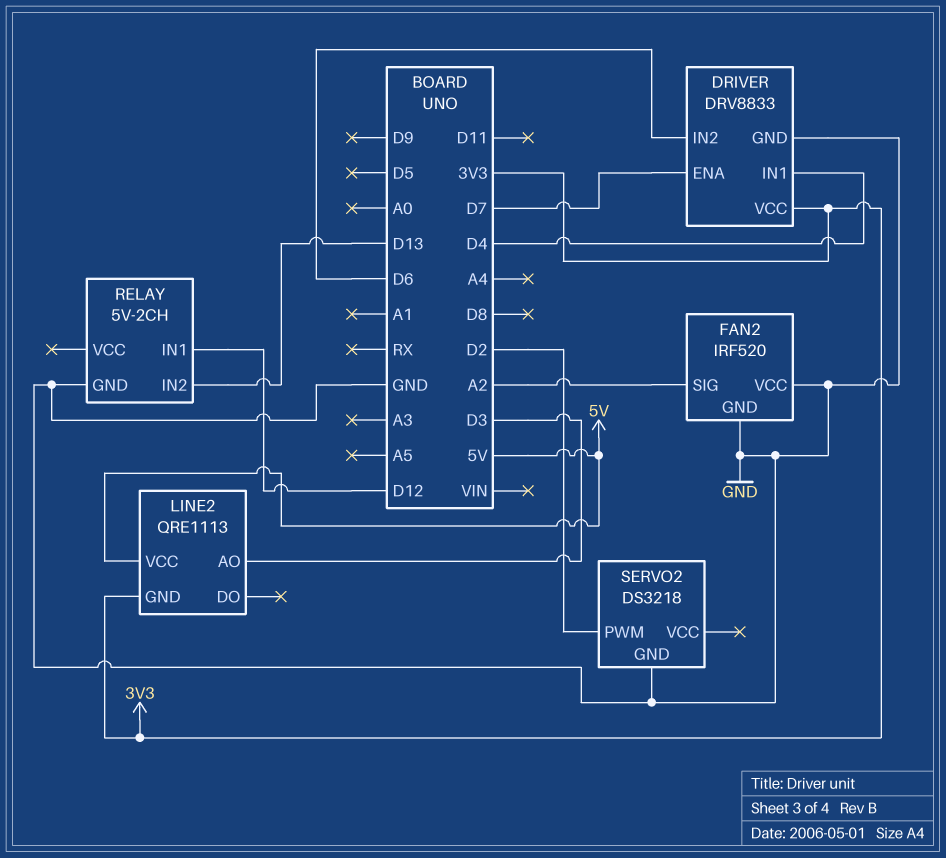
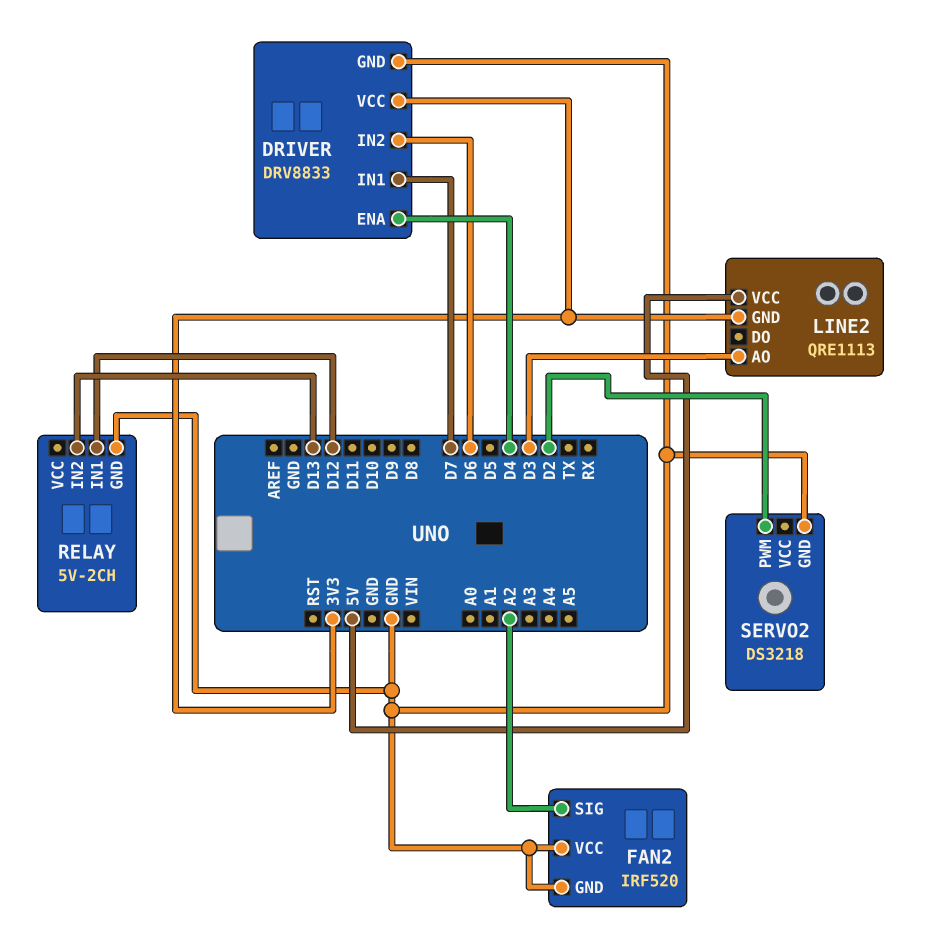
DRIVER pin ENA: D7 -> D4
DRIVER pin IN1: D4 -> D7

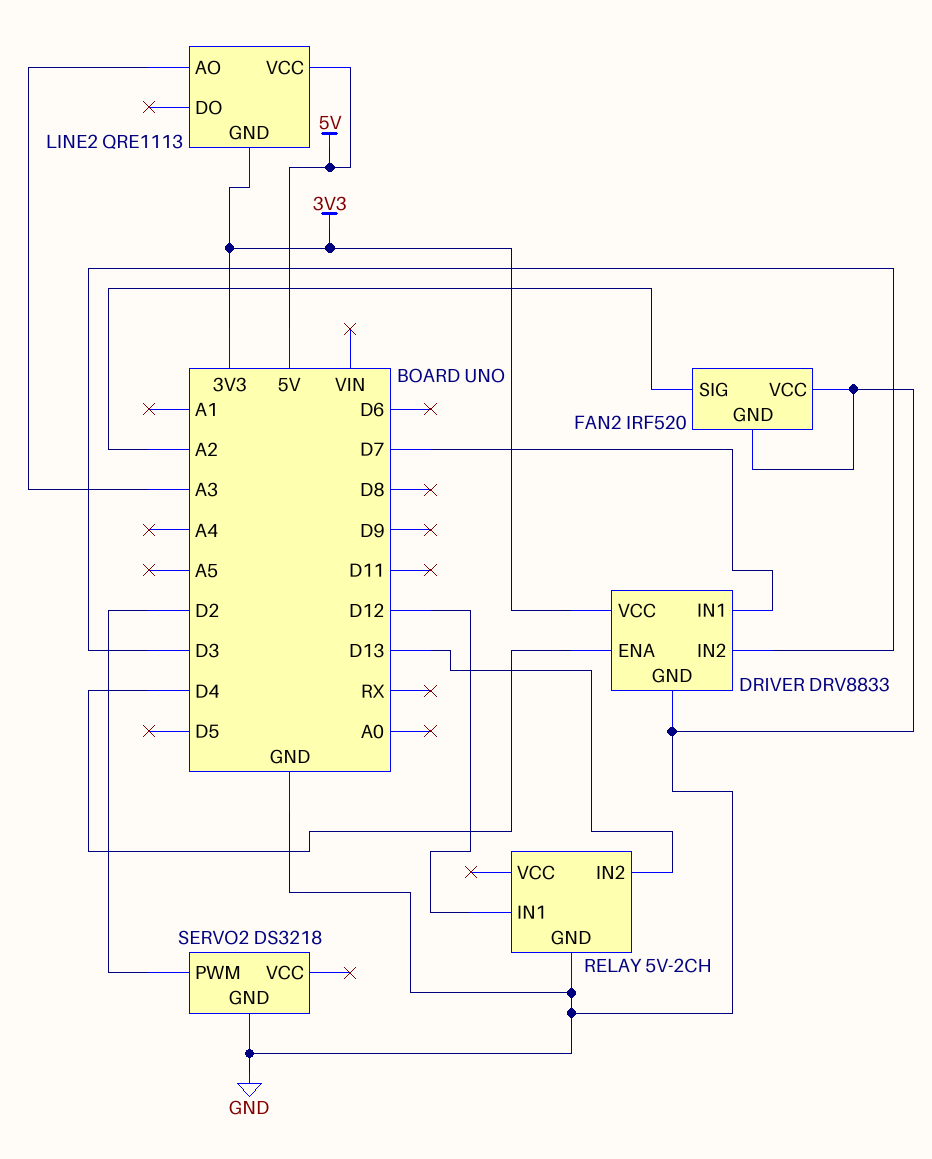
DRIVER pin IN2: D6 -> D3
LINE2 pin AO: D3 -> A3

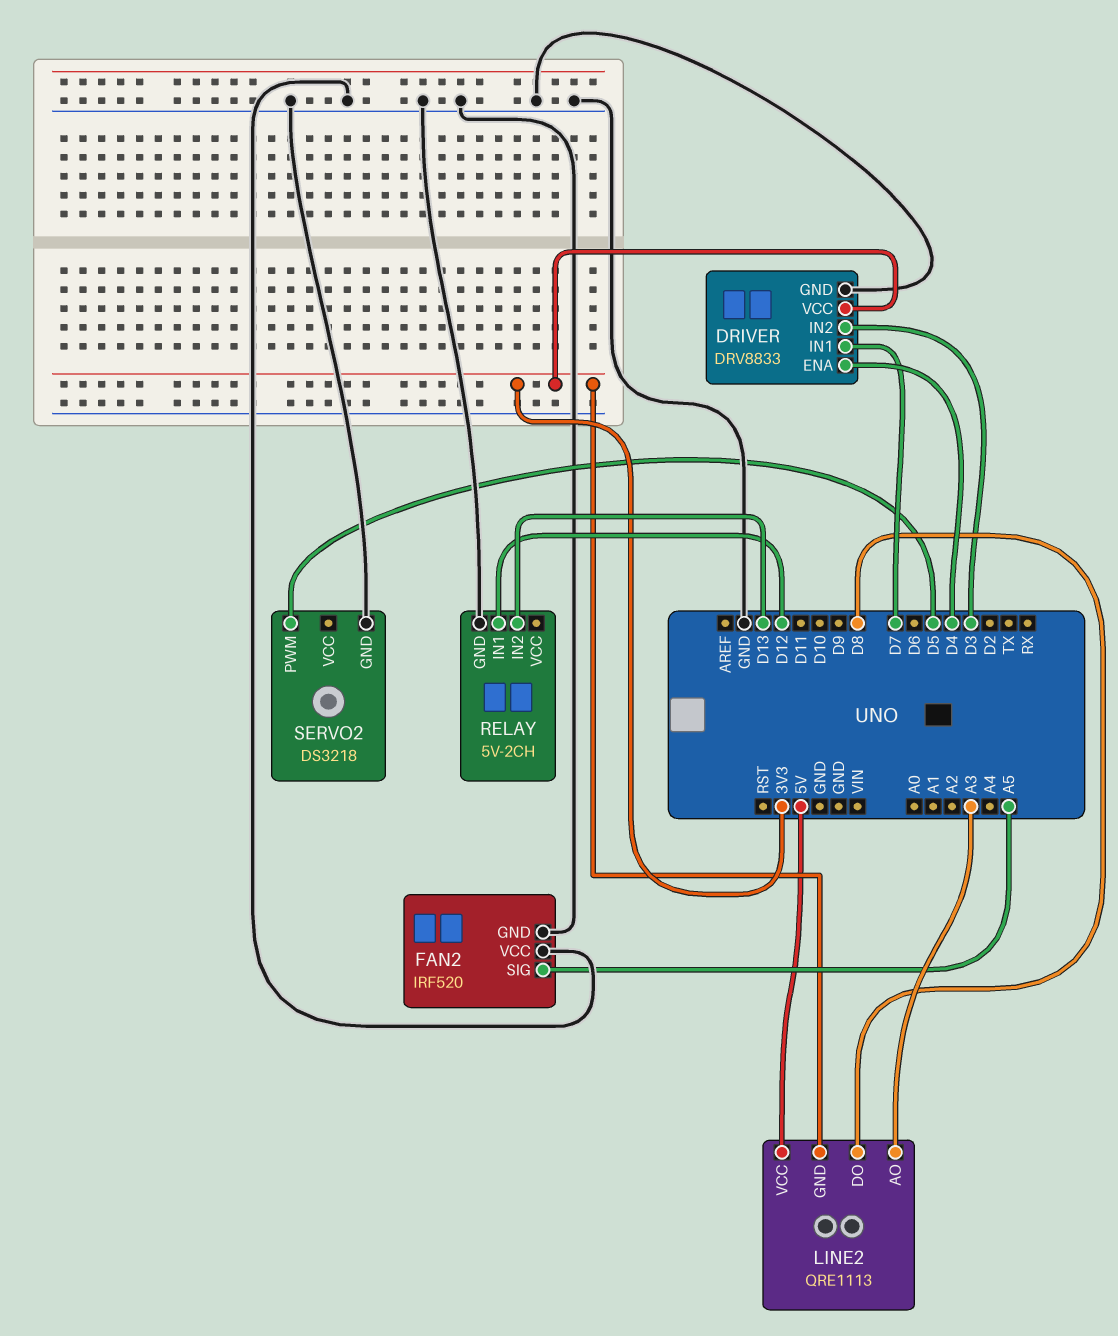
FAN2 pin SIG: A2 -> A5
LINE2 pin DO: none -> D8
SERVO2 pin PWM: D2 -> D5

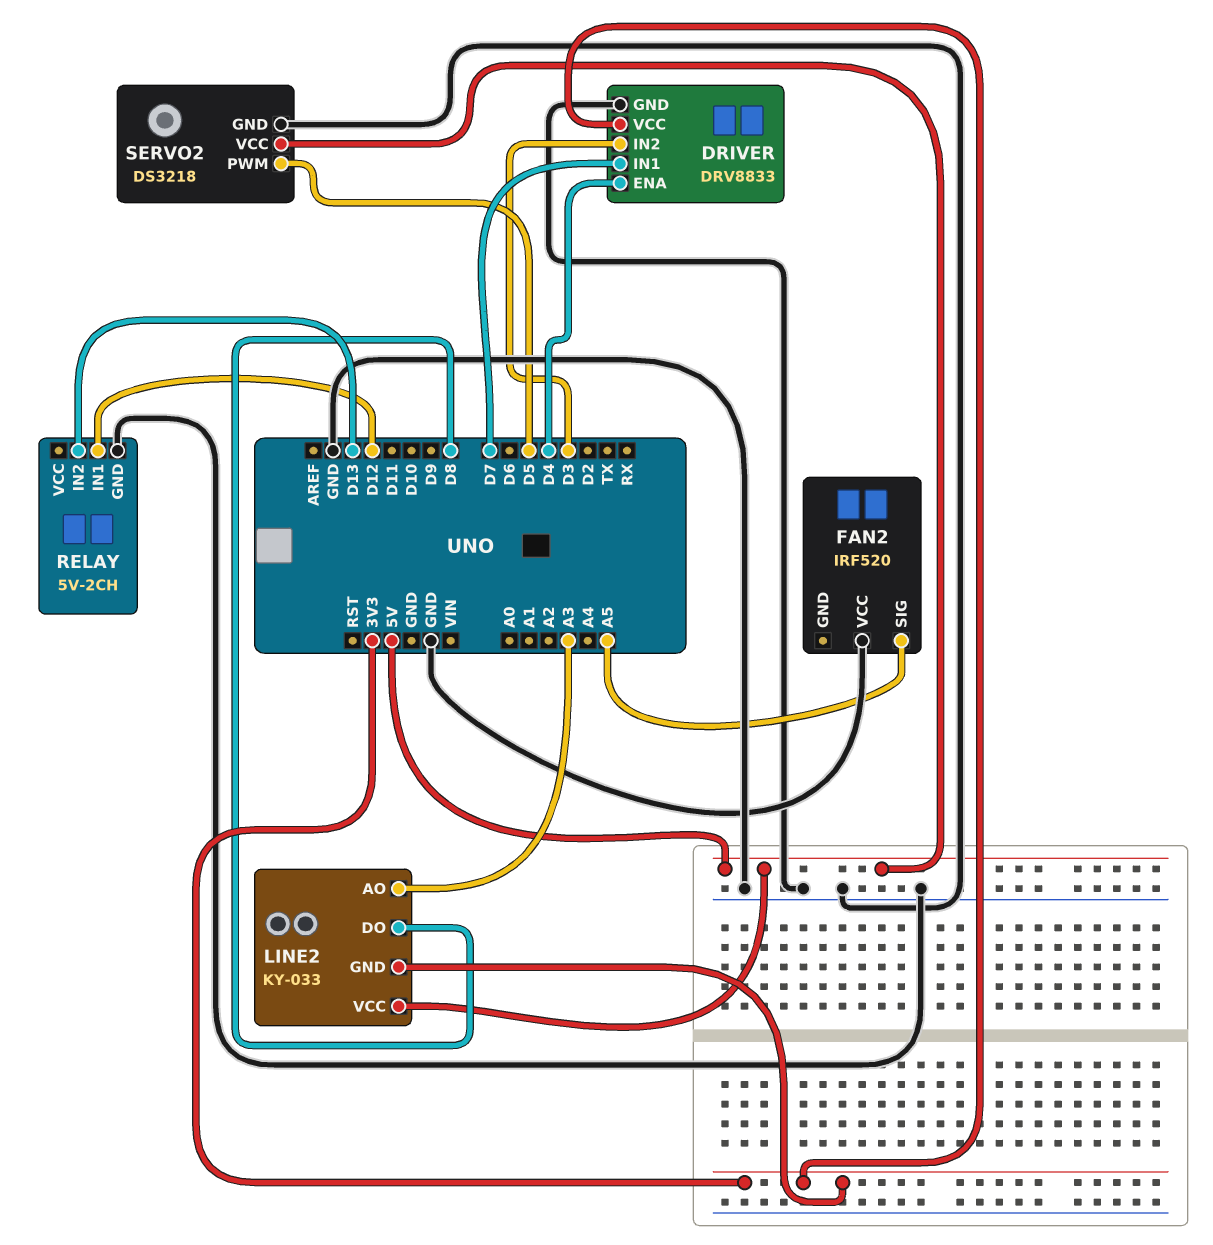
FAN2 pin GND: GND -> none
LINE2: QRE1113 -> KY-033
SERVO2 pin VCC: none -> 5V

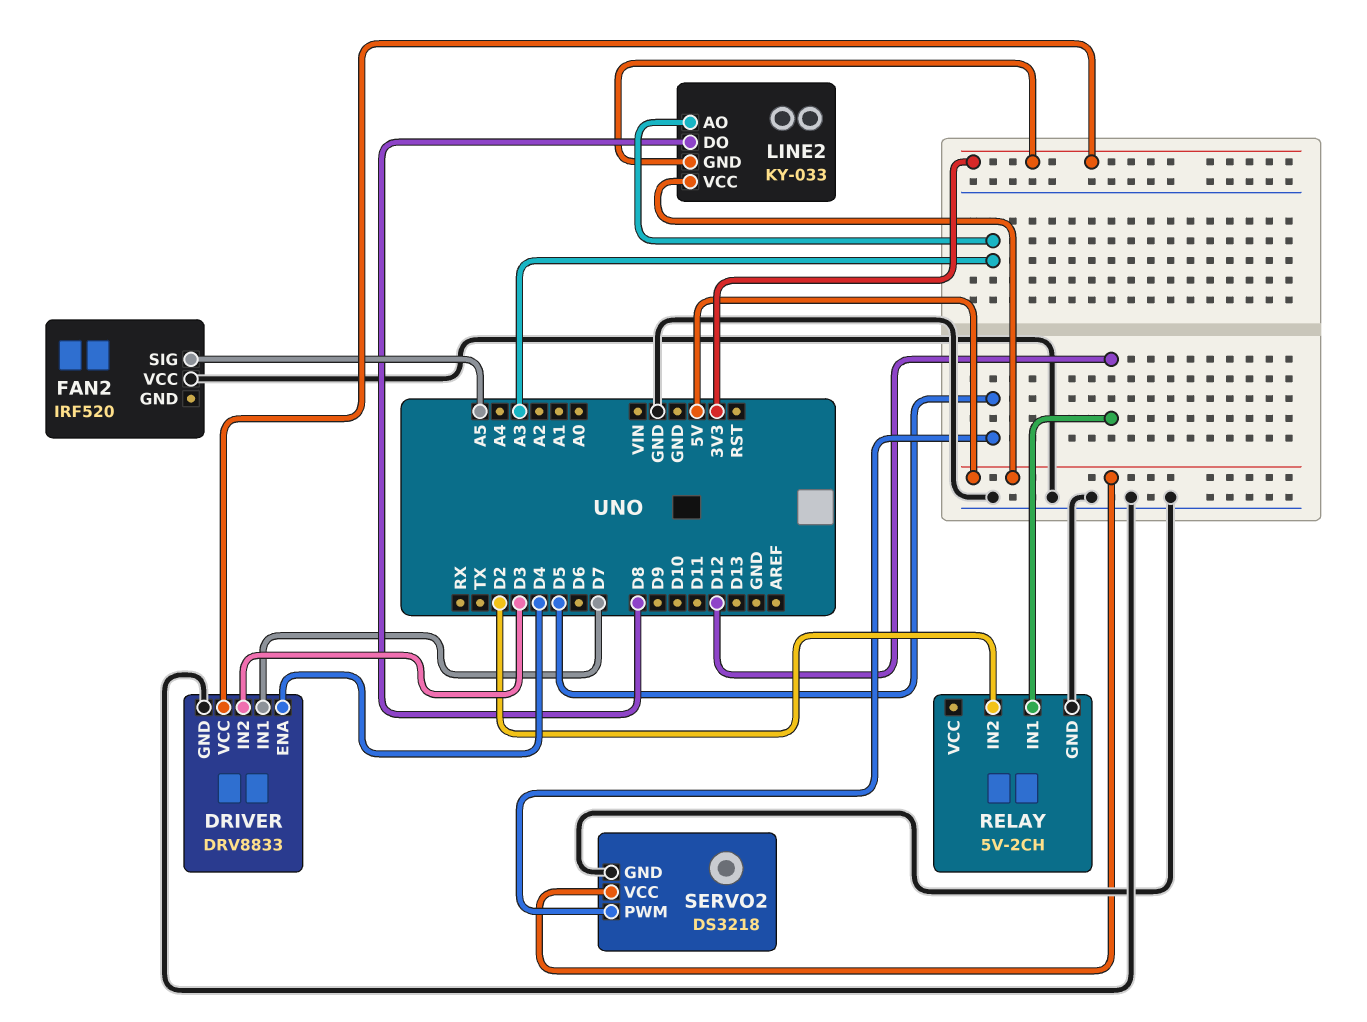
RELAY pin IN2: D13 -> D2

